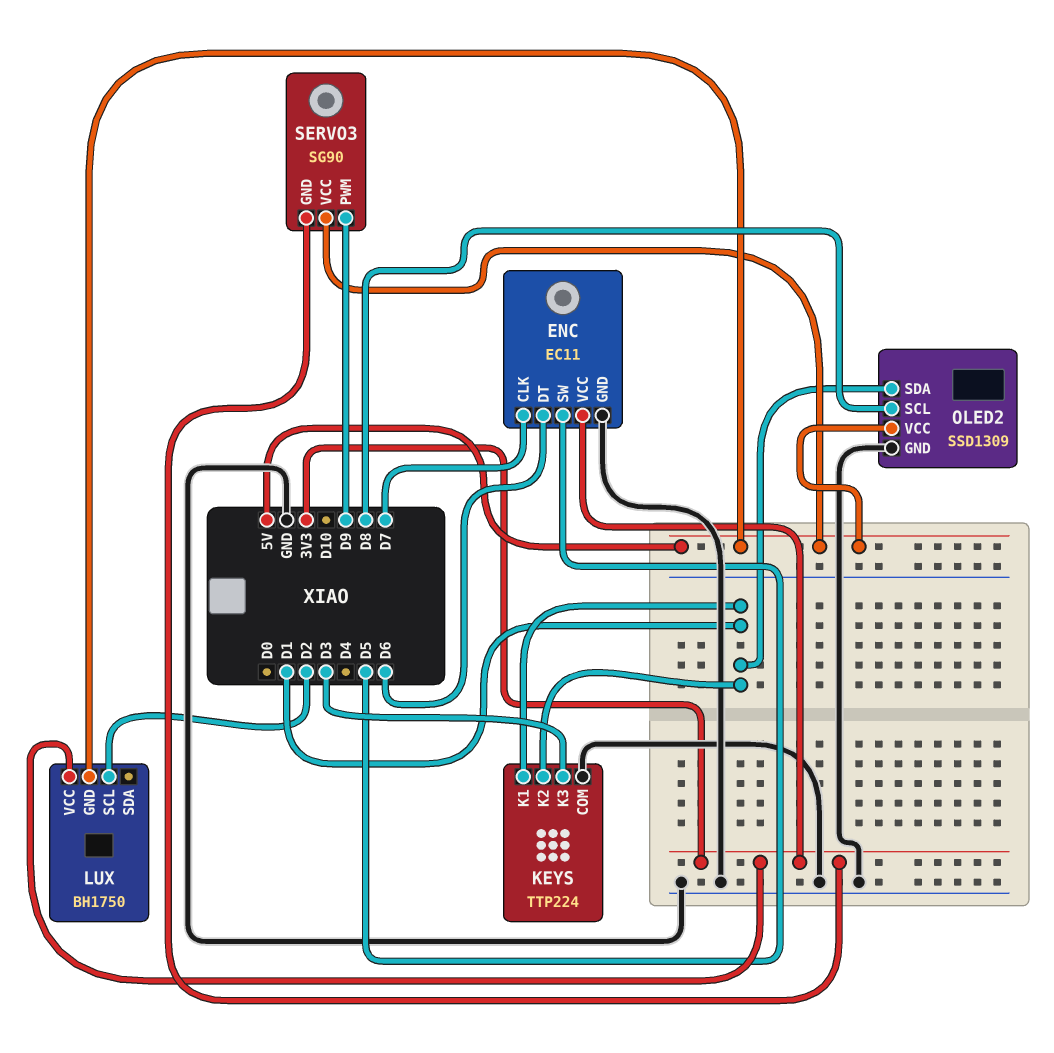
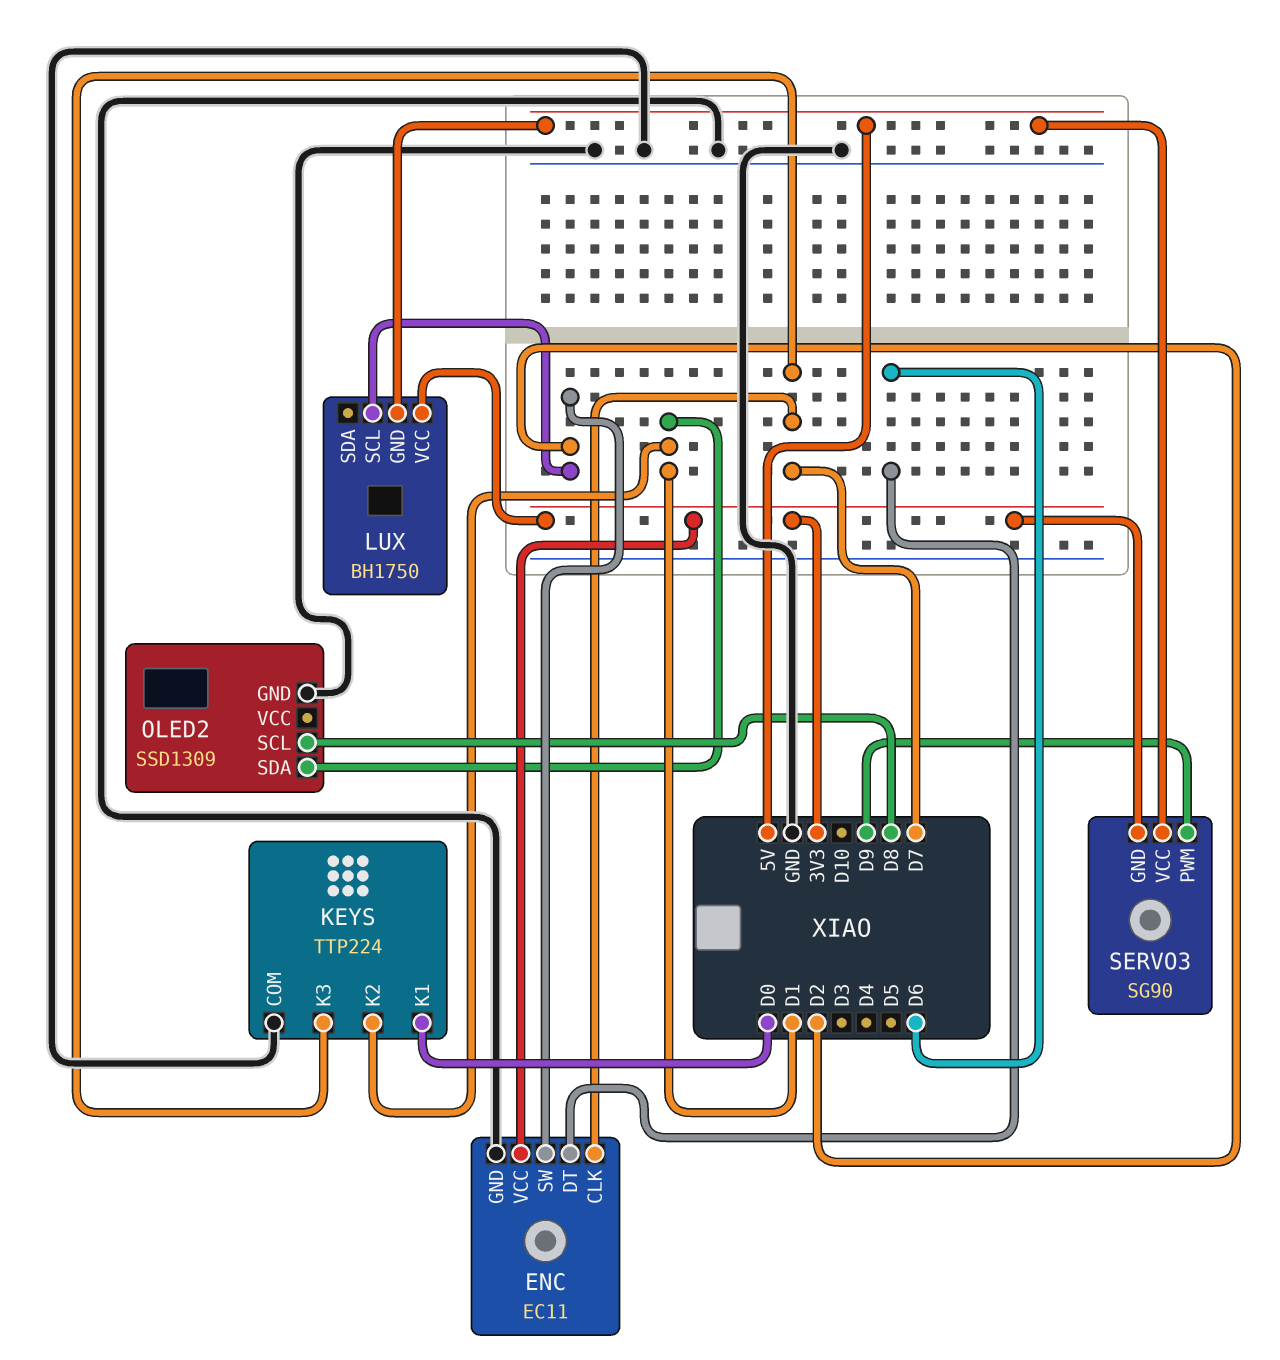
ENC pin SW: D5 -> D2
KEYS pin K1: D1 -> D0
KEYS pin K3: D3 -> D7
OLED2 pin VCC: 5V -> none

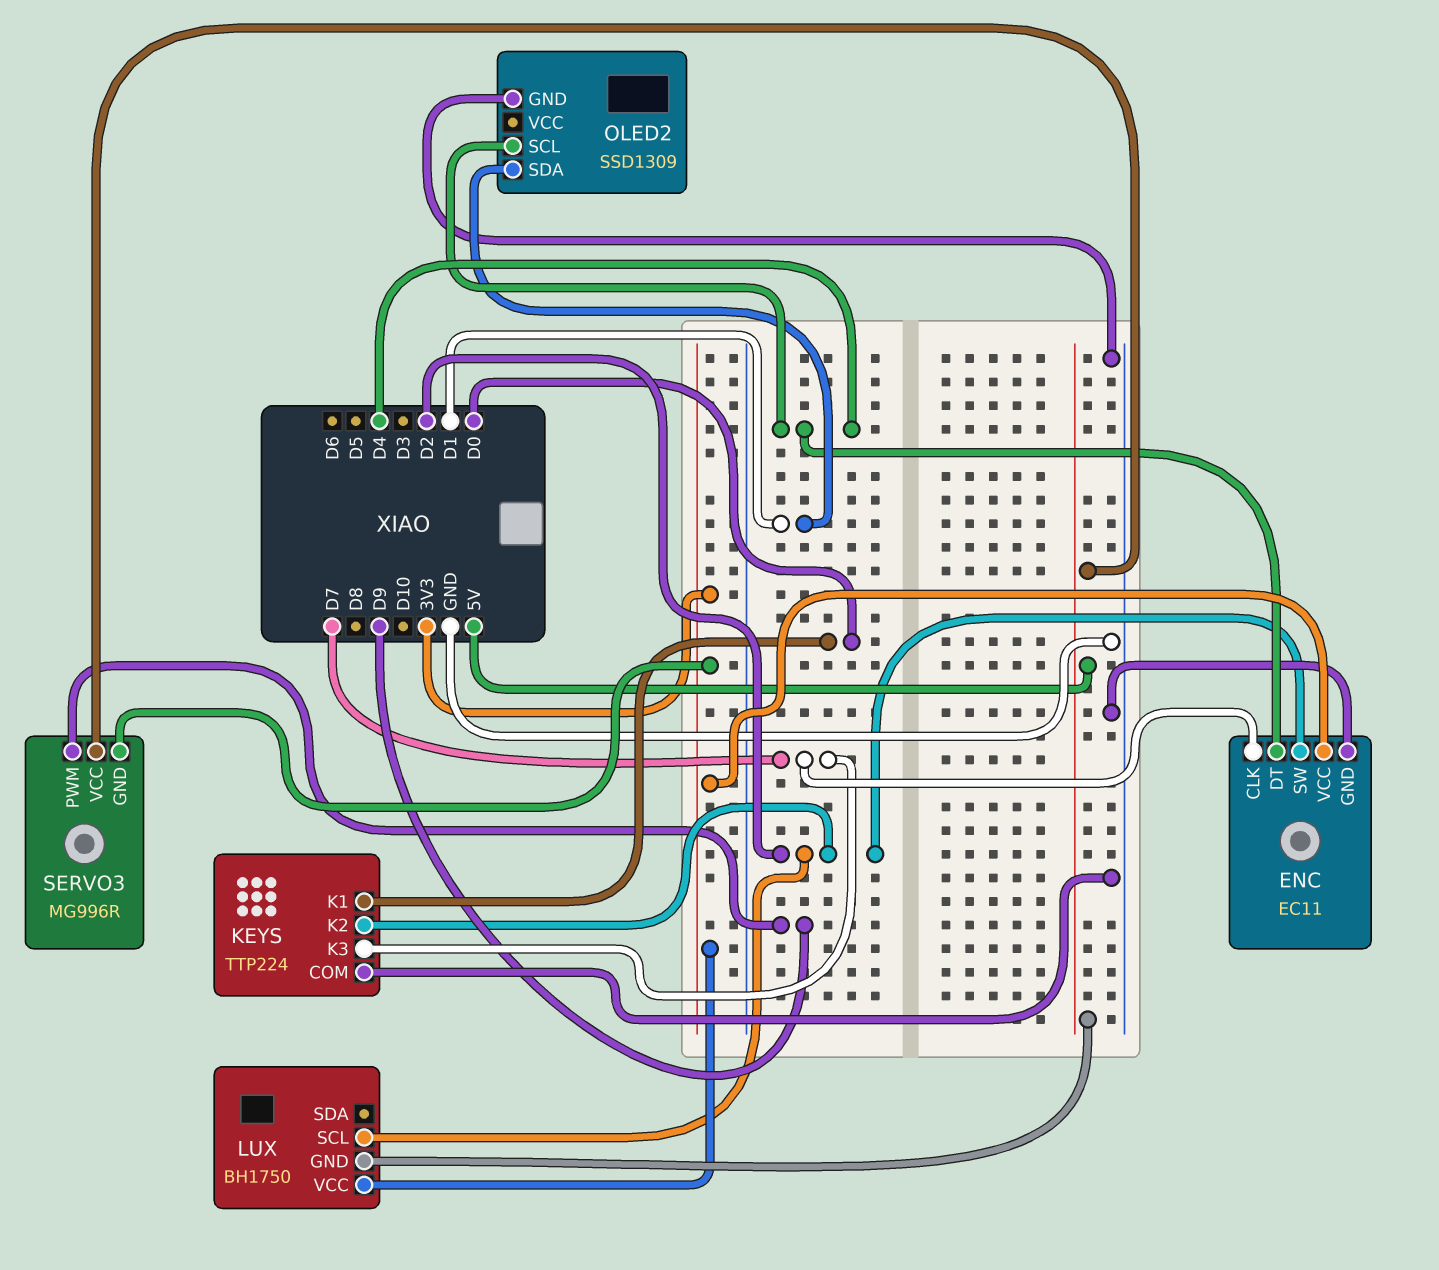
ENC pin DT: D6 -> D4
KEYS pin K2: D1 -> D2
OLED2 pin SCL: D8 -> D4
SERVO3: SG90 -> MG996R

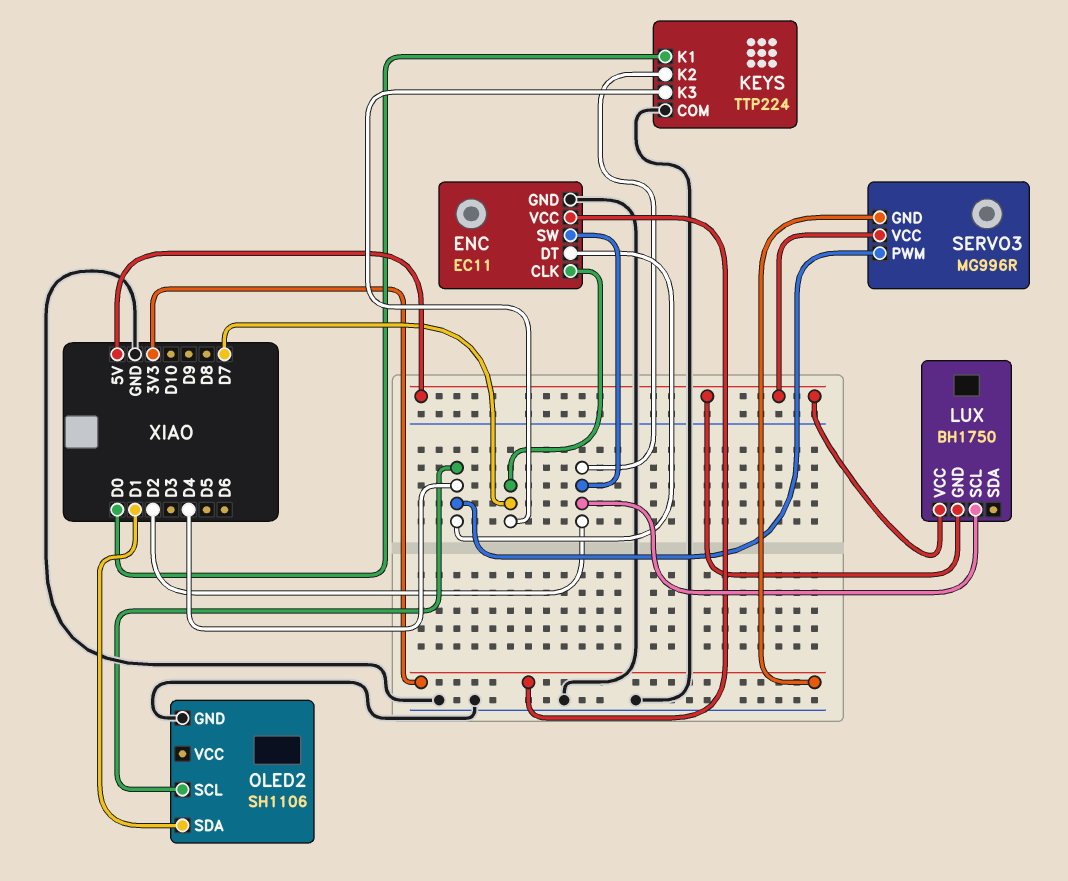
LUX pin VCC: 3V3 -> 5V
OLED2: SSD1309 -> SH1106
SERVO3 pin PWM: D9 -> D4

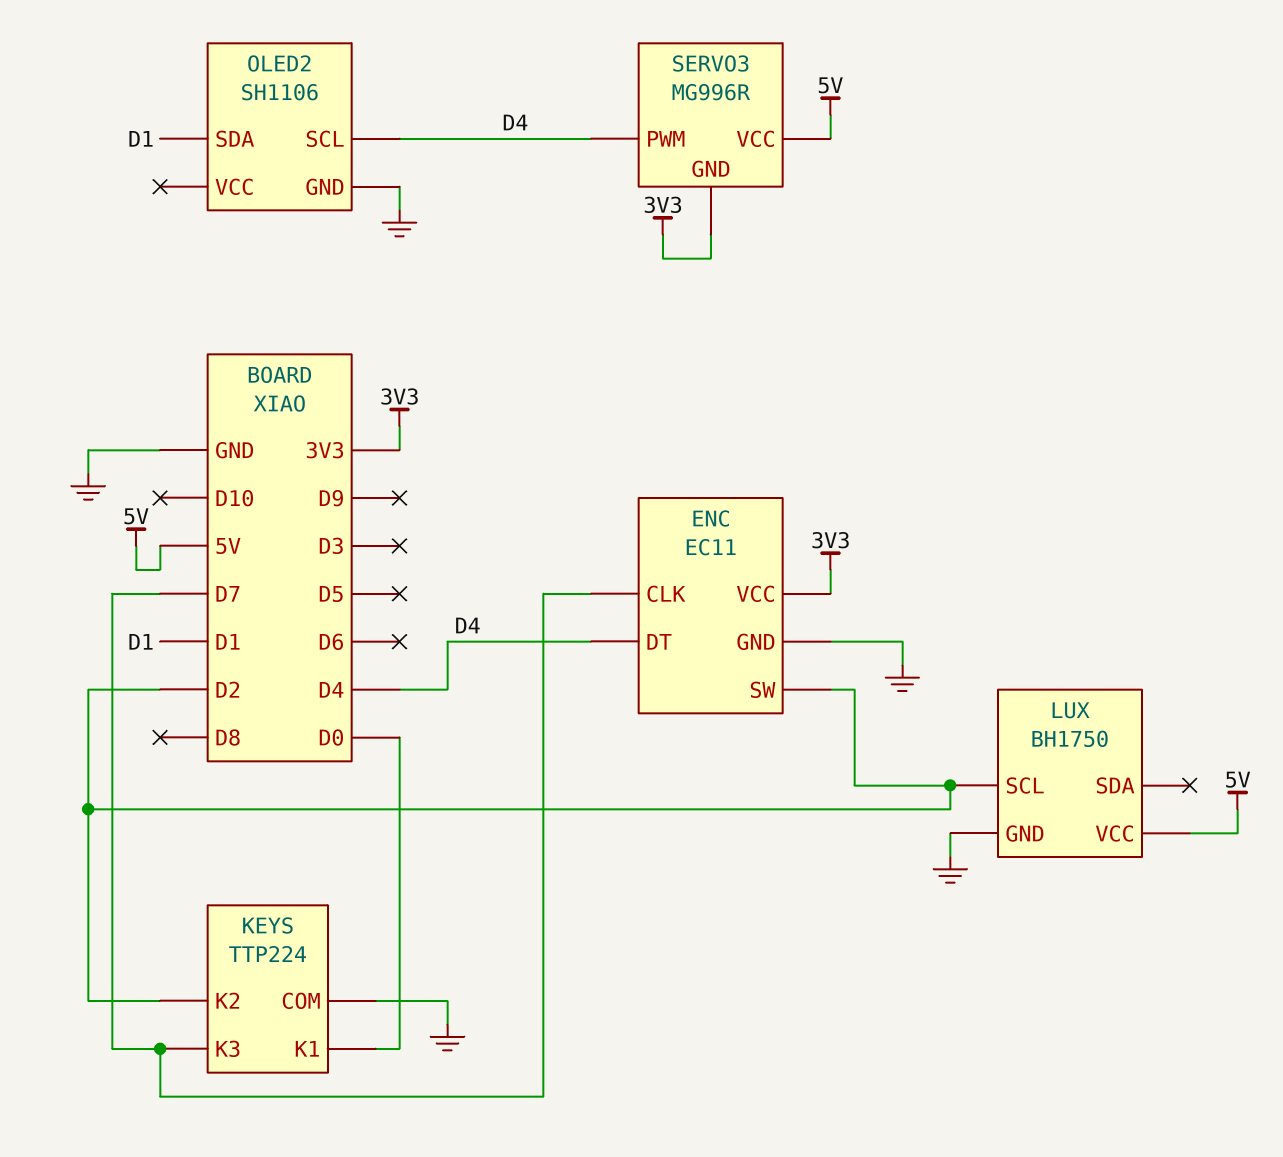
LUX pin GND: 5V -> GND

